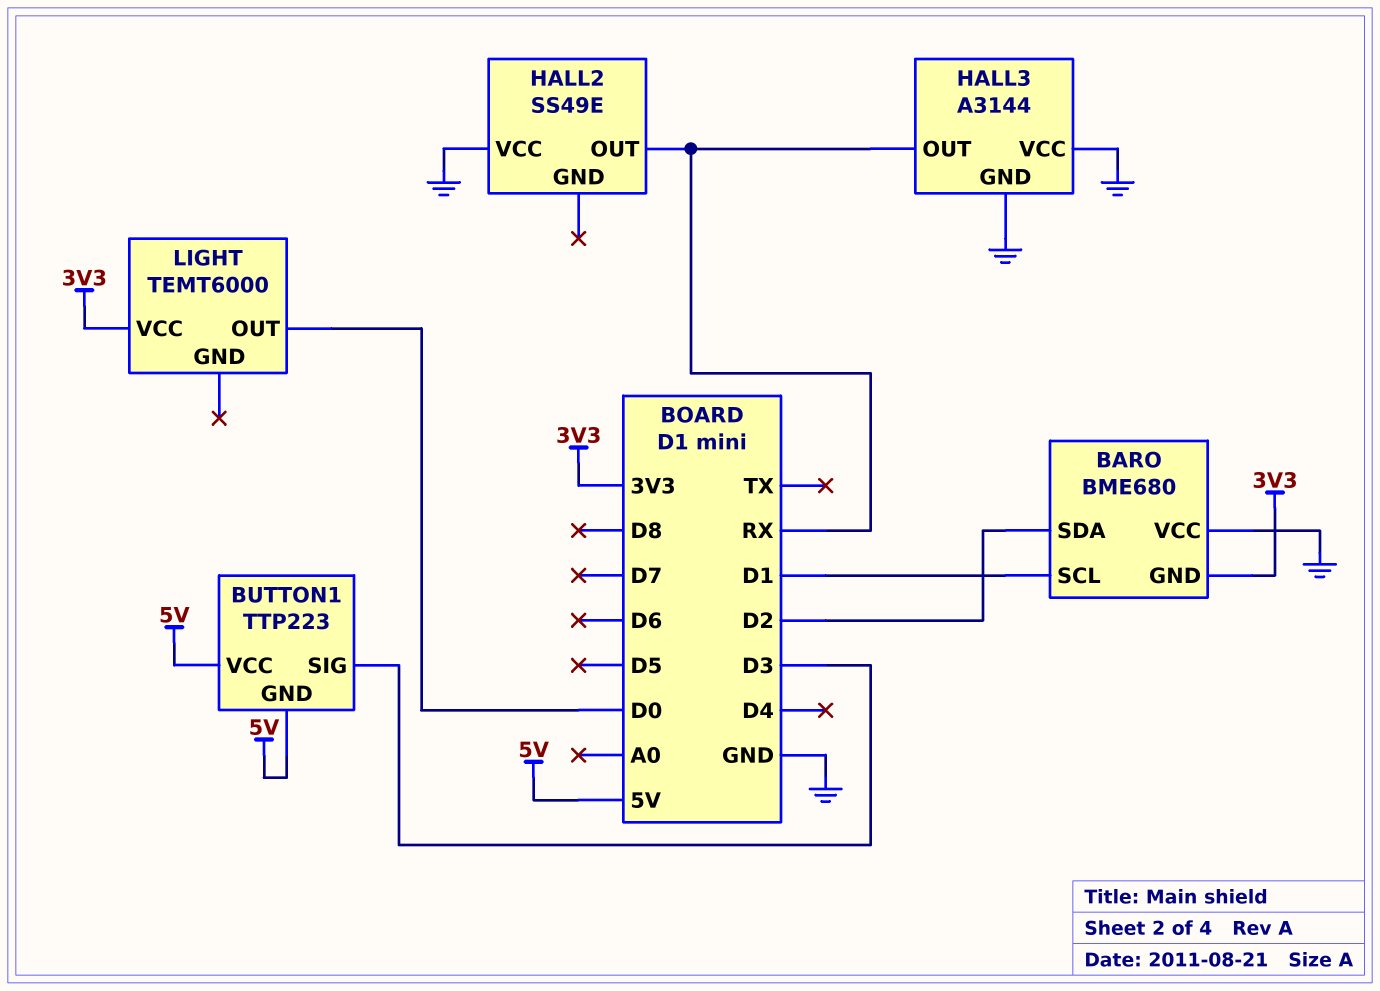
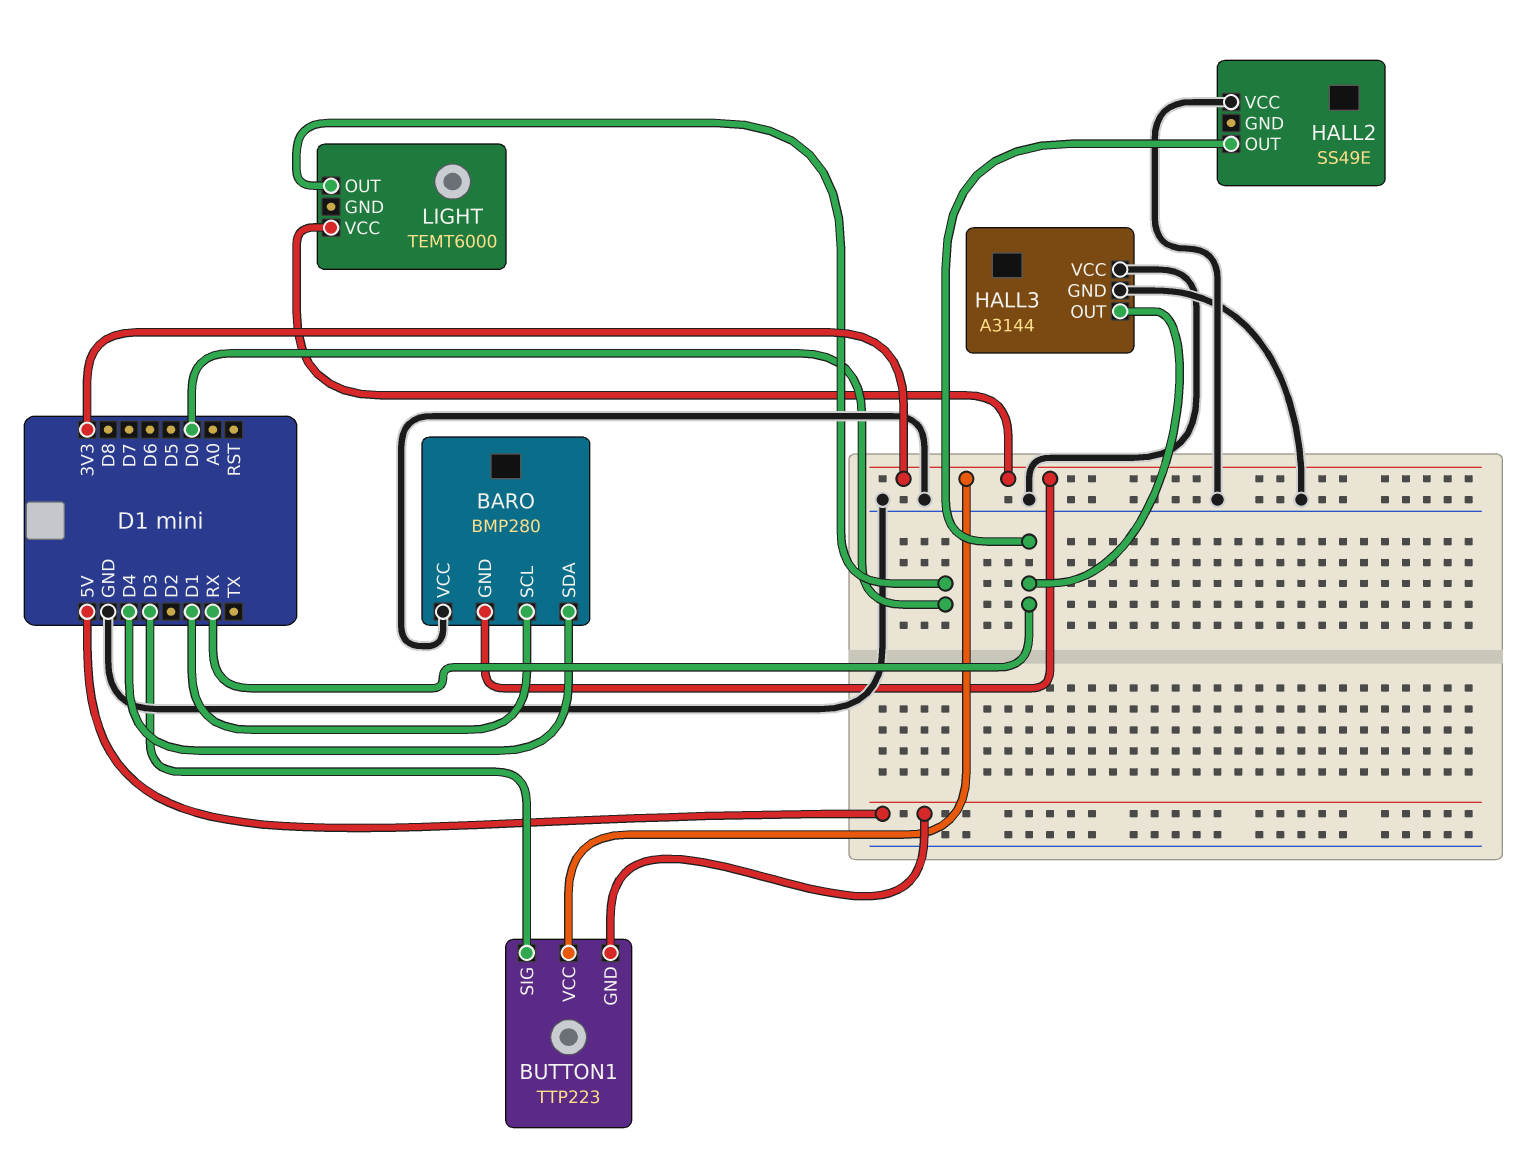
BARO: BME680 -> BMP280
BARO pin SDA: D2 -> D4
BUTTON1 pin VCC: 5V -> 3V3

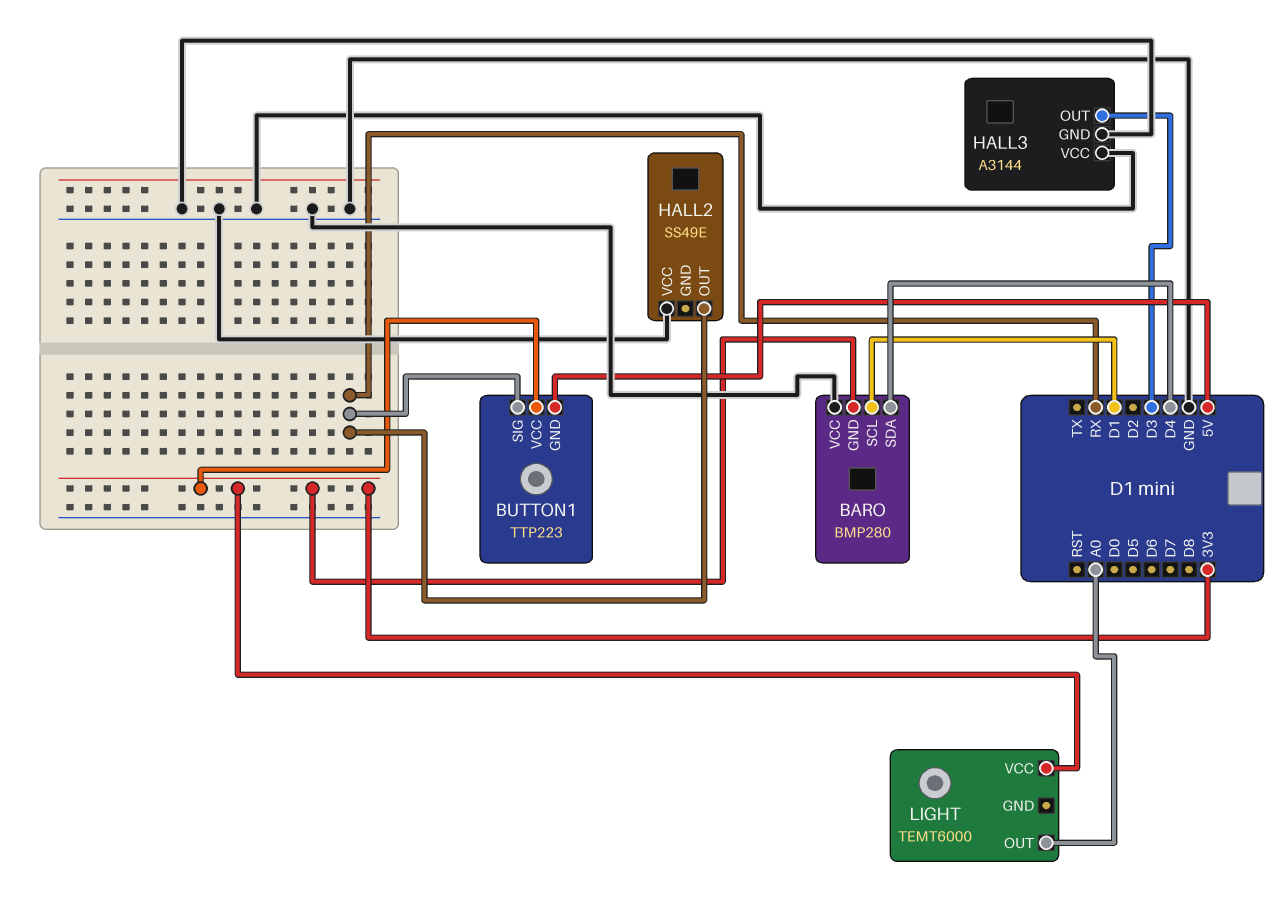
BUTTON1 pin SIG: D3 -> RX
HALL3 pin OUT: RX -> D3
LIGHT pin OUT: D0 -> A0

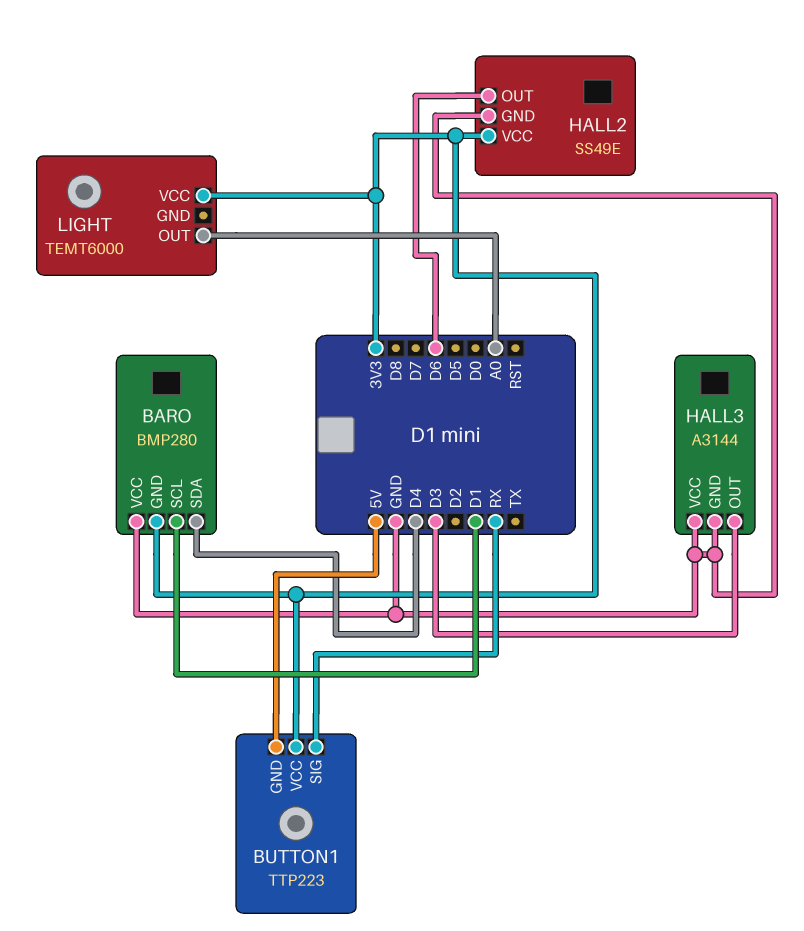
HALL2 pin GND: none -> GND
HALL2 pin OUT: RX -> D6
HALL2 pin VCC: GND -> 3V3

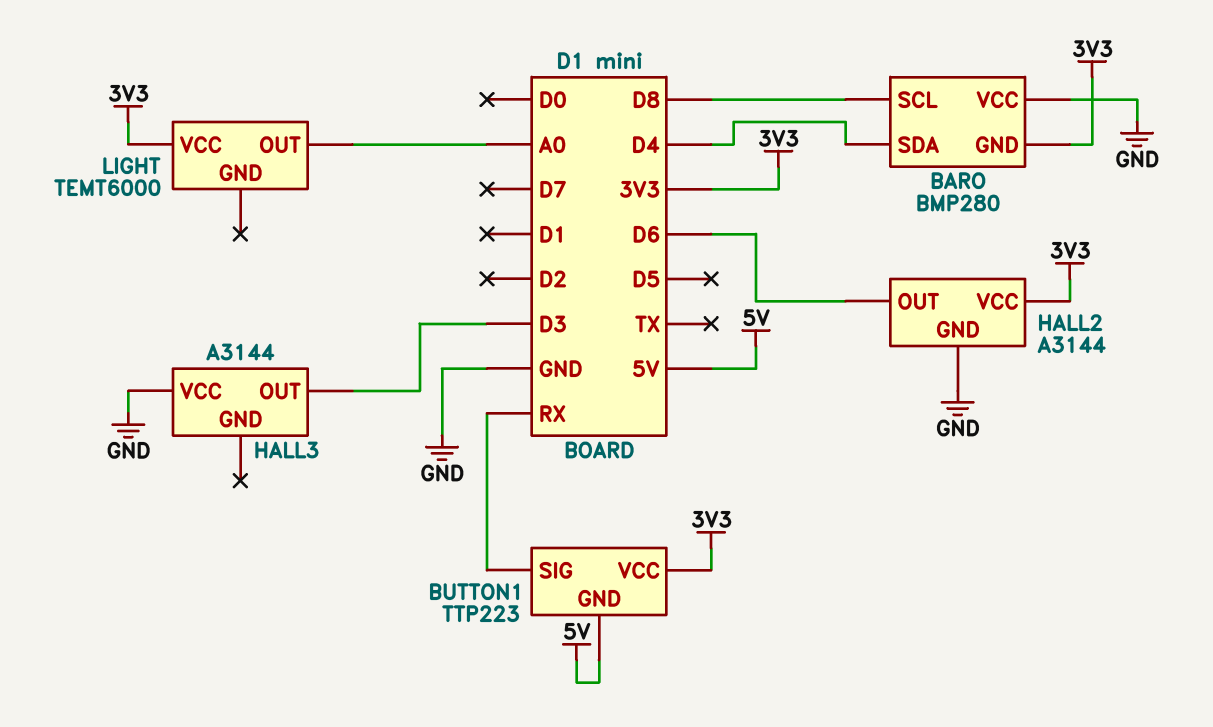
BARO pin SCL: D1 -> D8
HALL2: SS49E -> A3144
HALL3 pin GND: GND -> none

